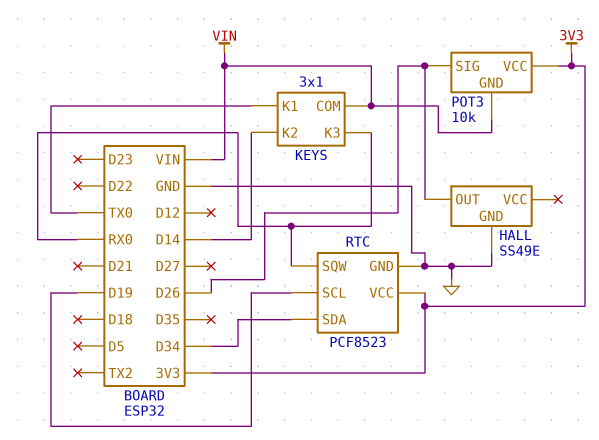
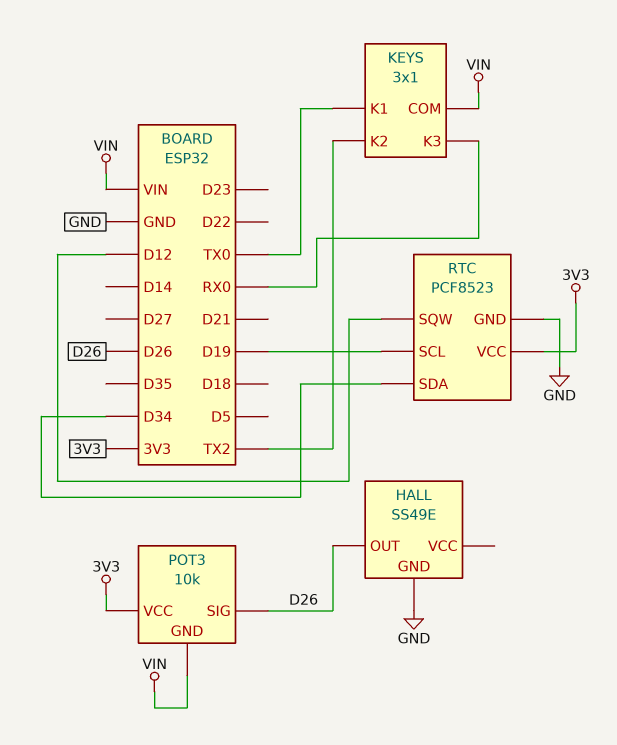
KEYS pin K2: D14 -> TX2
RTC pin SQW: RX0 -> D12

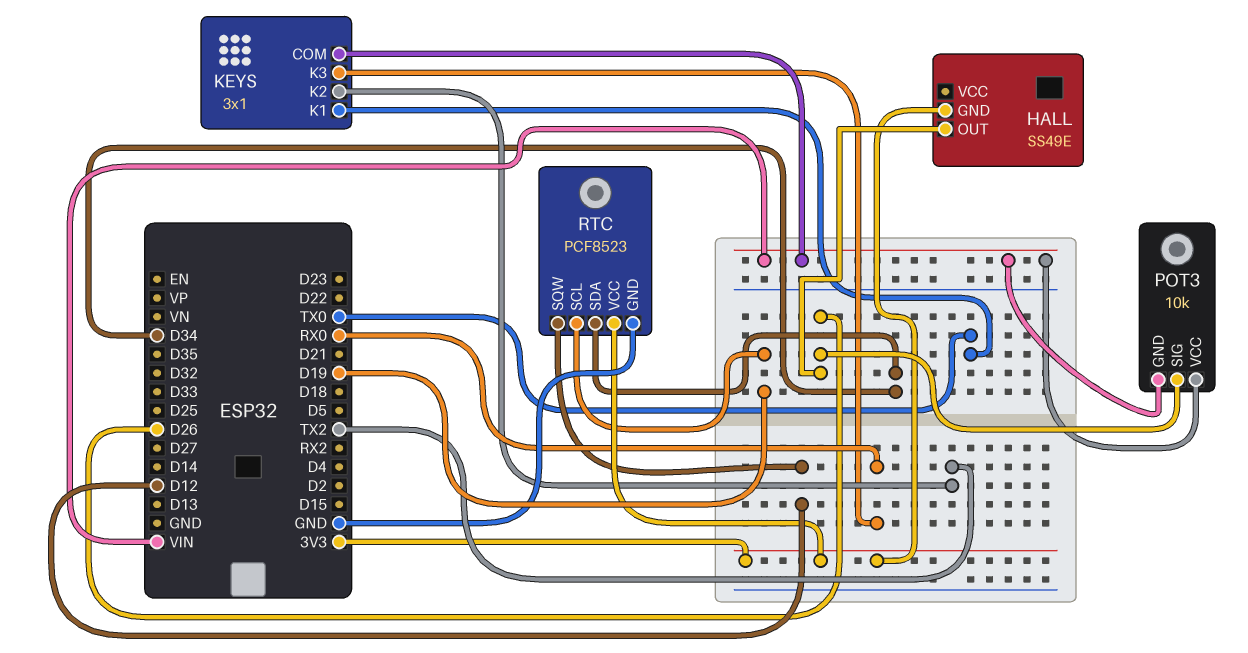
HALL pin GND: GND -> 3V3
POT3 pin VCC: 3V3 -> VIN

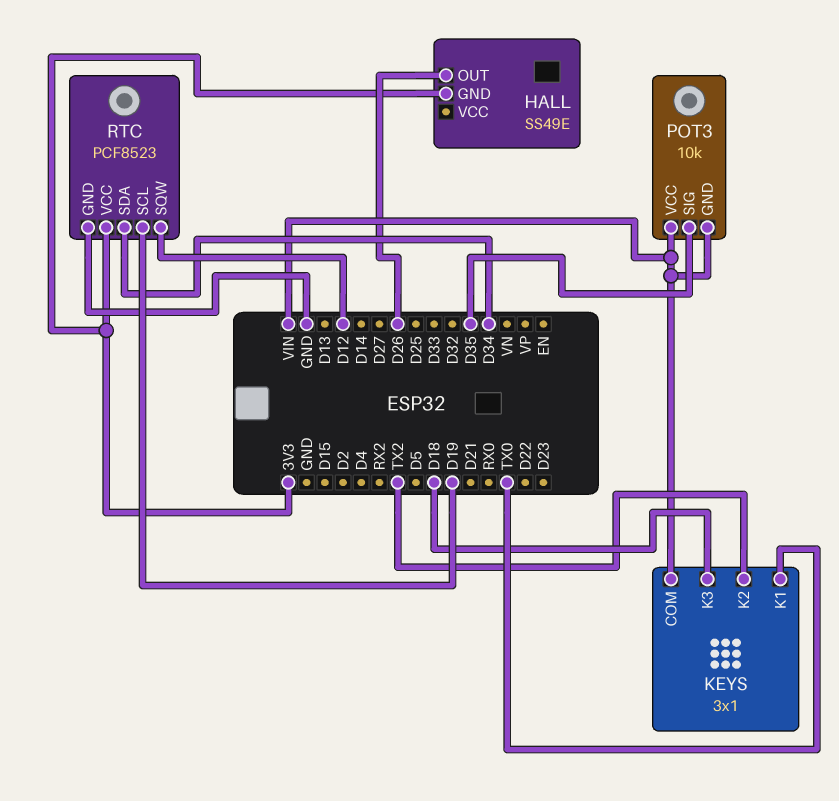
KEYS pin K3: RX0 -> D18
POT3 pin SIG: D26 -> D35

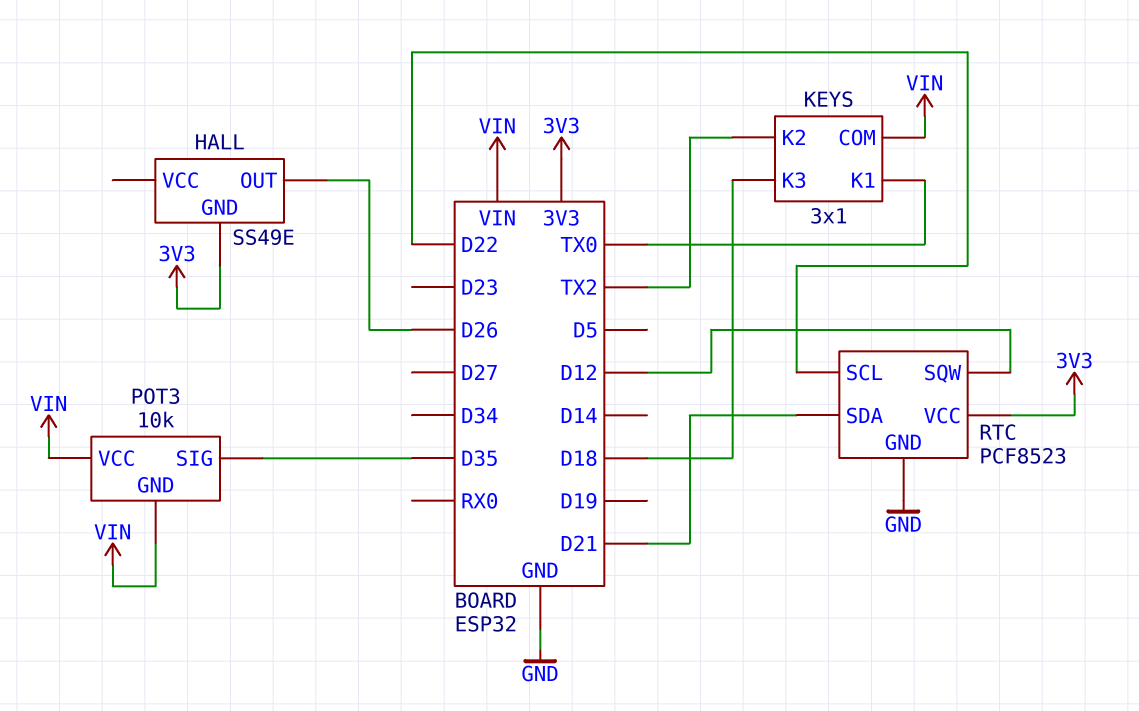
RTC pin SCL: D19 -> D22
RTC pin SDA: D34 -> D21

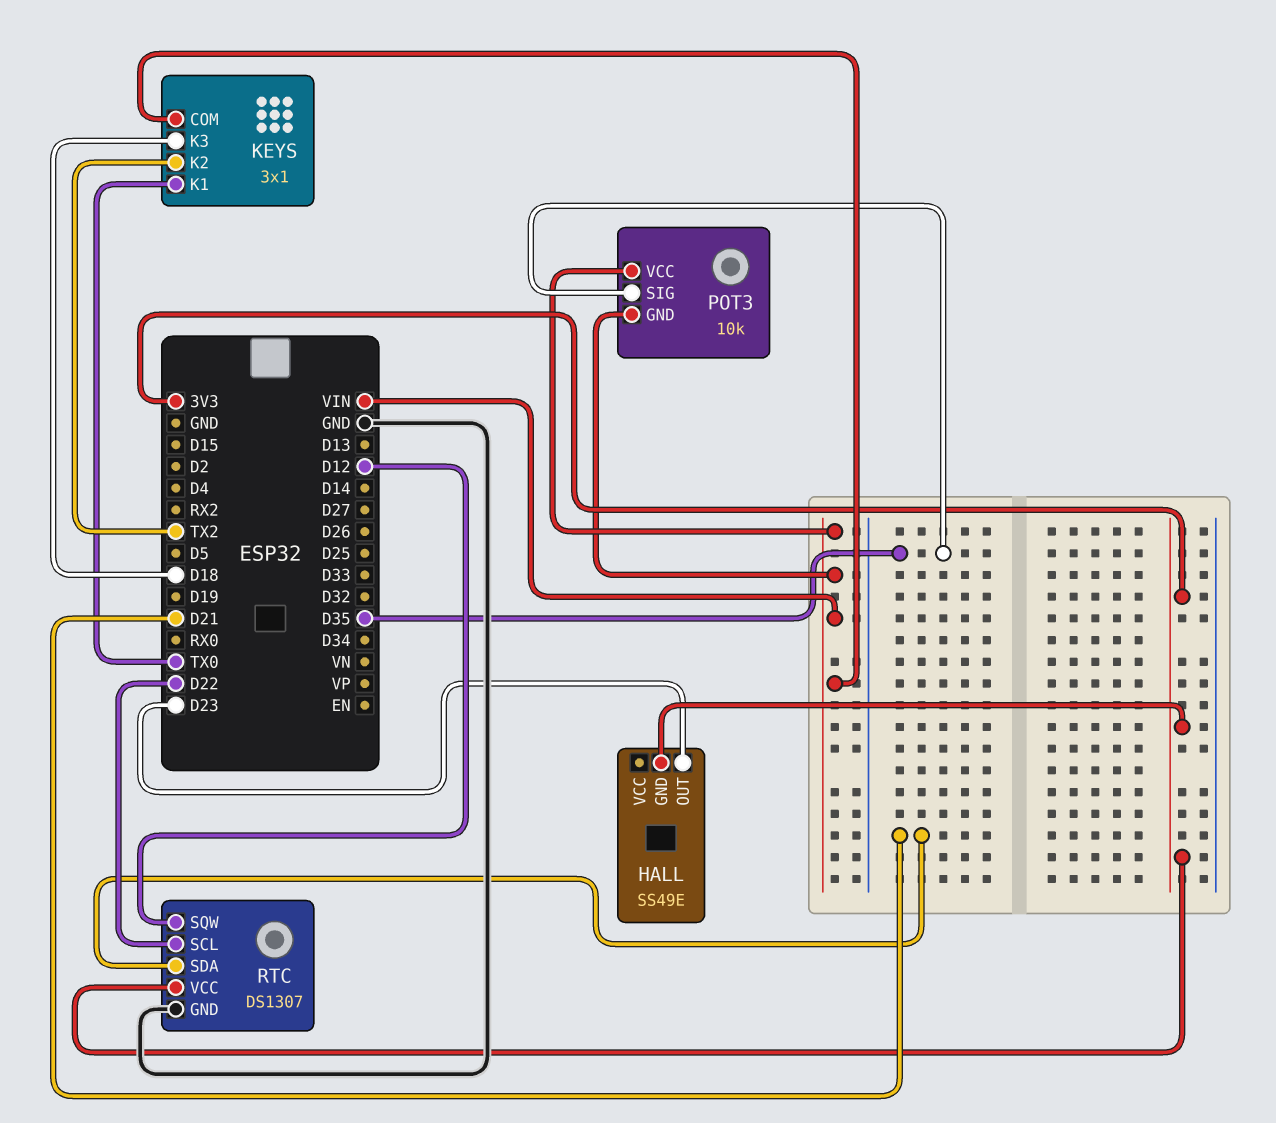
HALL pin OUT: D26 -> D23
RTC: PCF8523 -> DS1307

